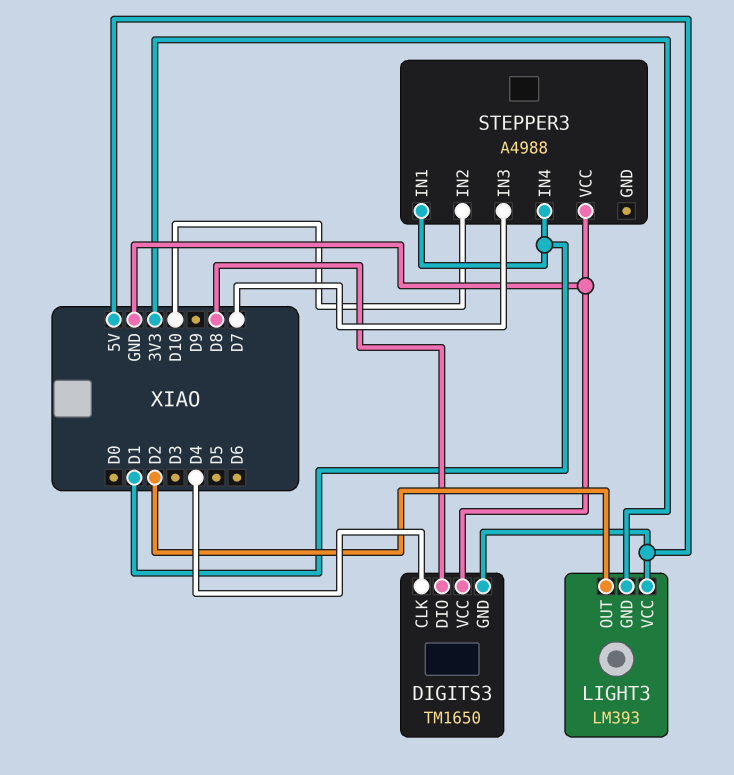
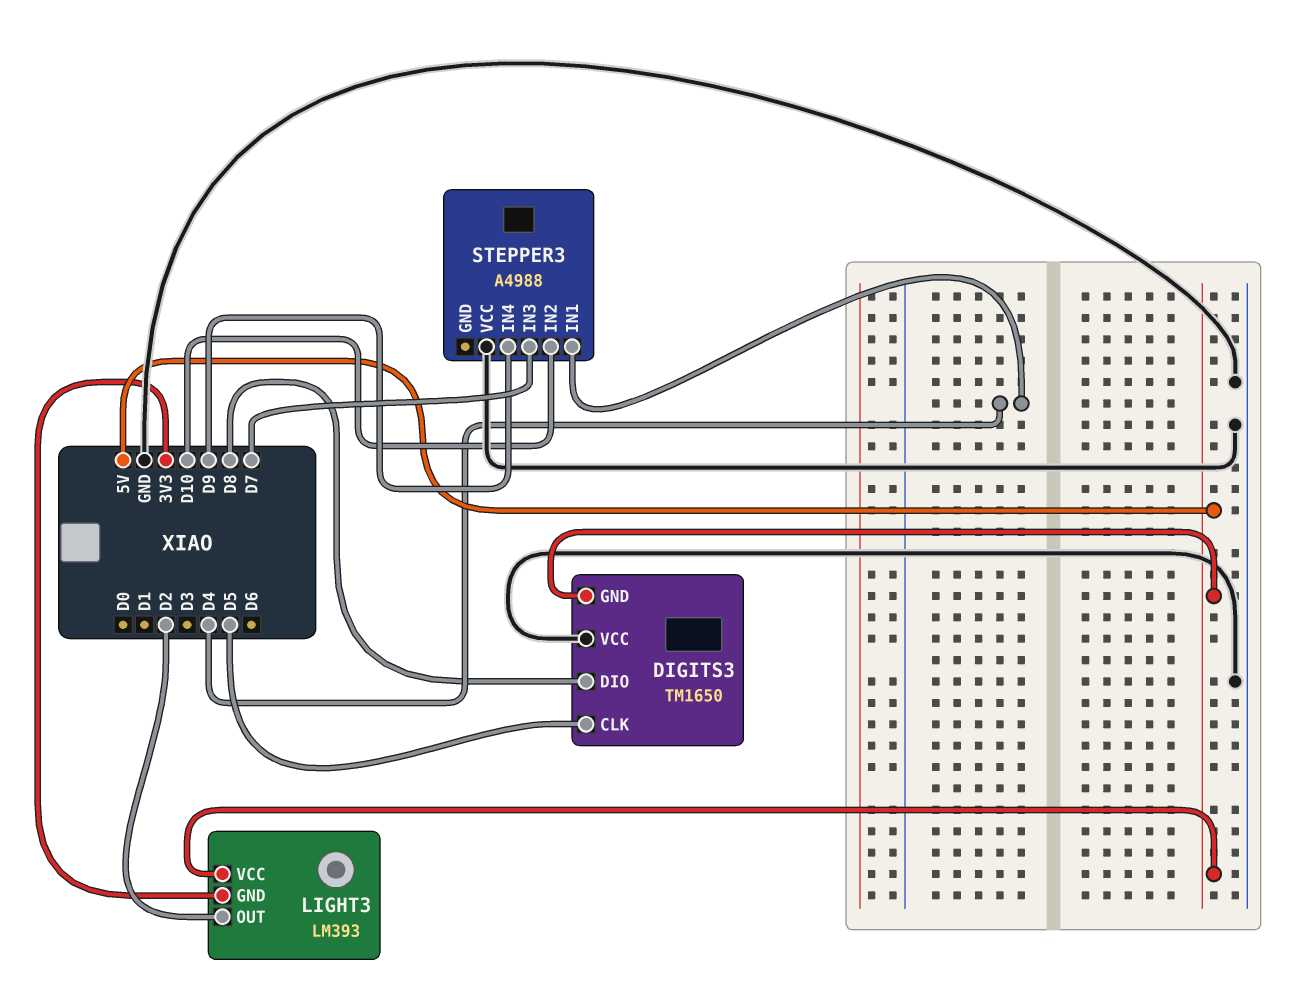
DIGITS3 pin CLK: D4 -> D5
STEPPER3 pin IN1: D1 -> D4
STEPPER3 pin IN4: D1 -> D9

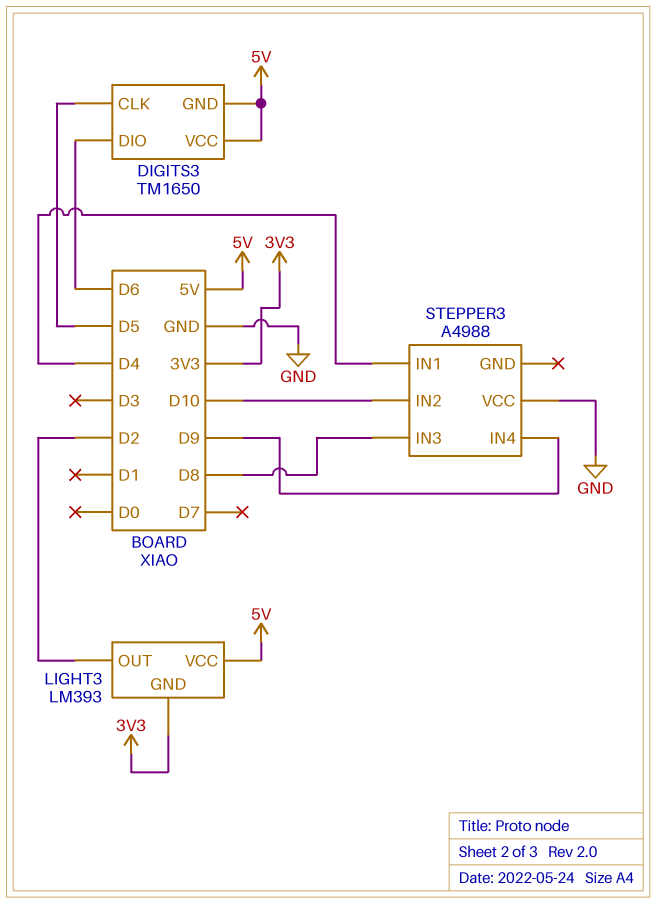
DIGITS3 pin DIO: D8 -> D6
DIGITS3 pin VCC: GND -> 5V
STEPPER3 pin IN3: D7 -> D8

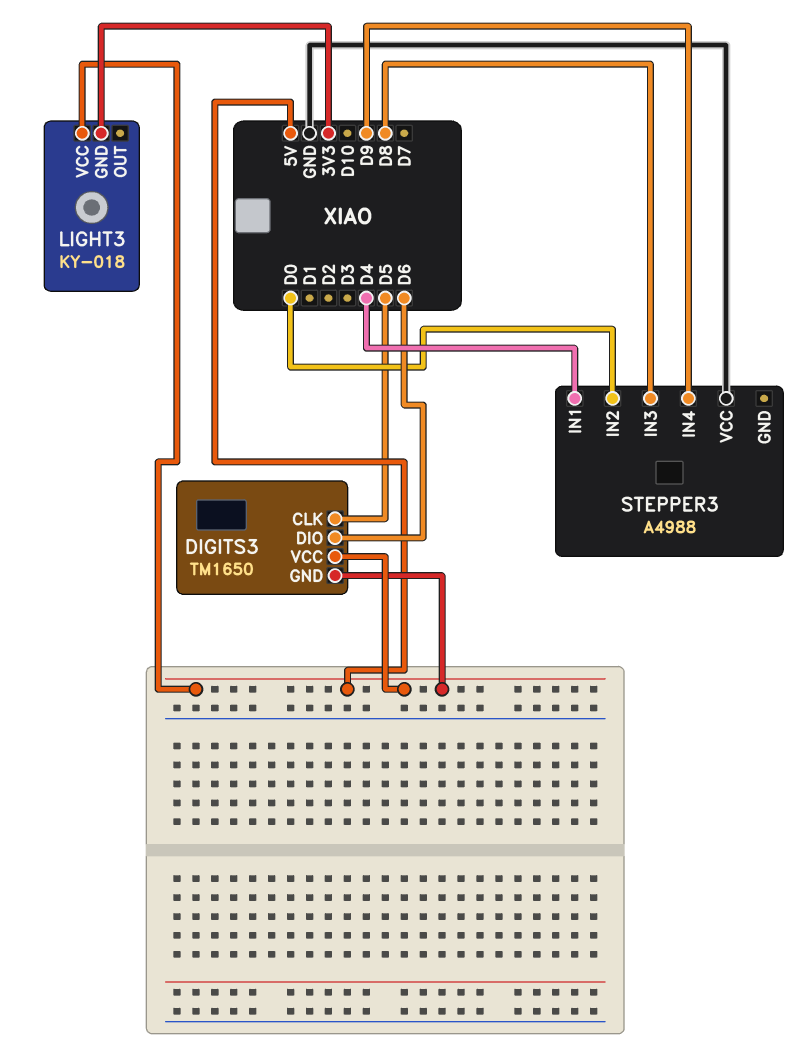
LIGHT3: LM393 -> KY-018
LIGHT3 pin OUT: D2 -> none
STEPPER3 pin IN2: D10 -> D0

